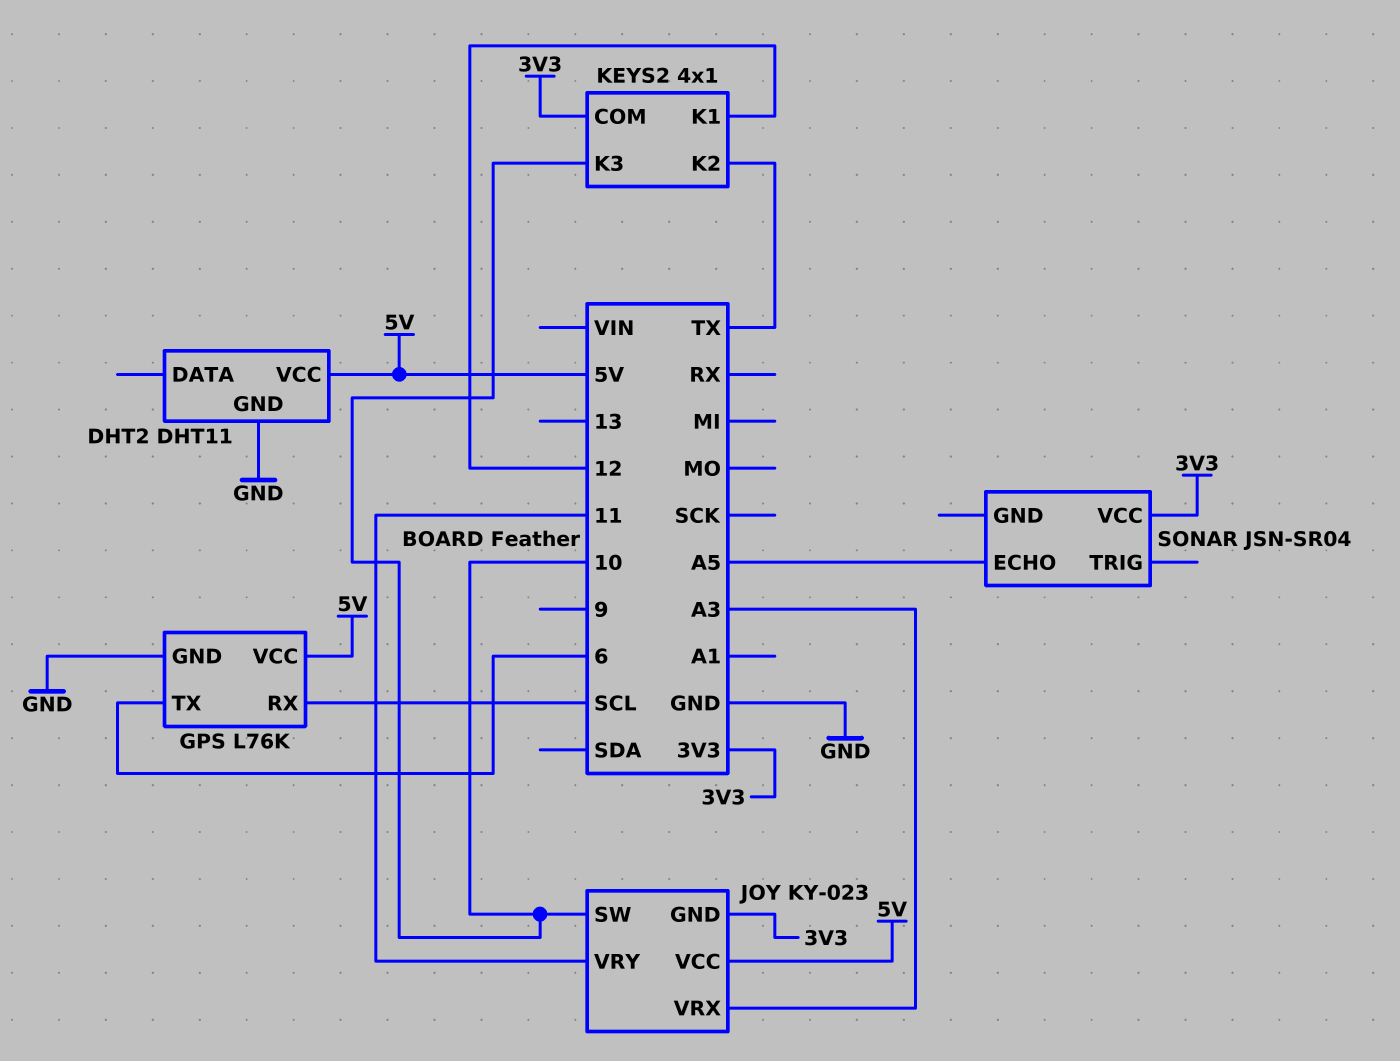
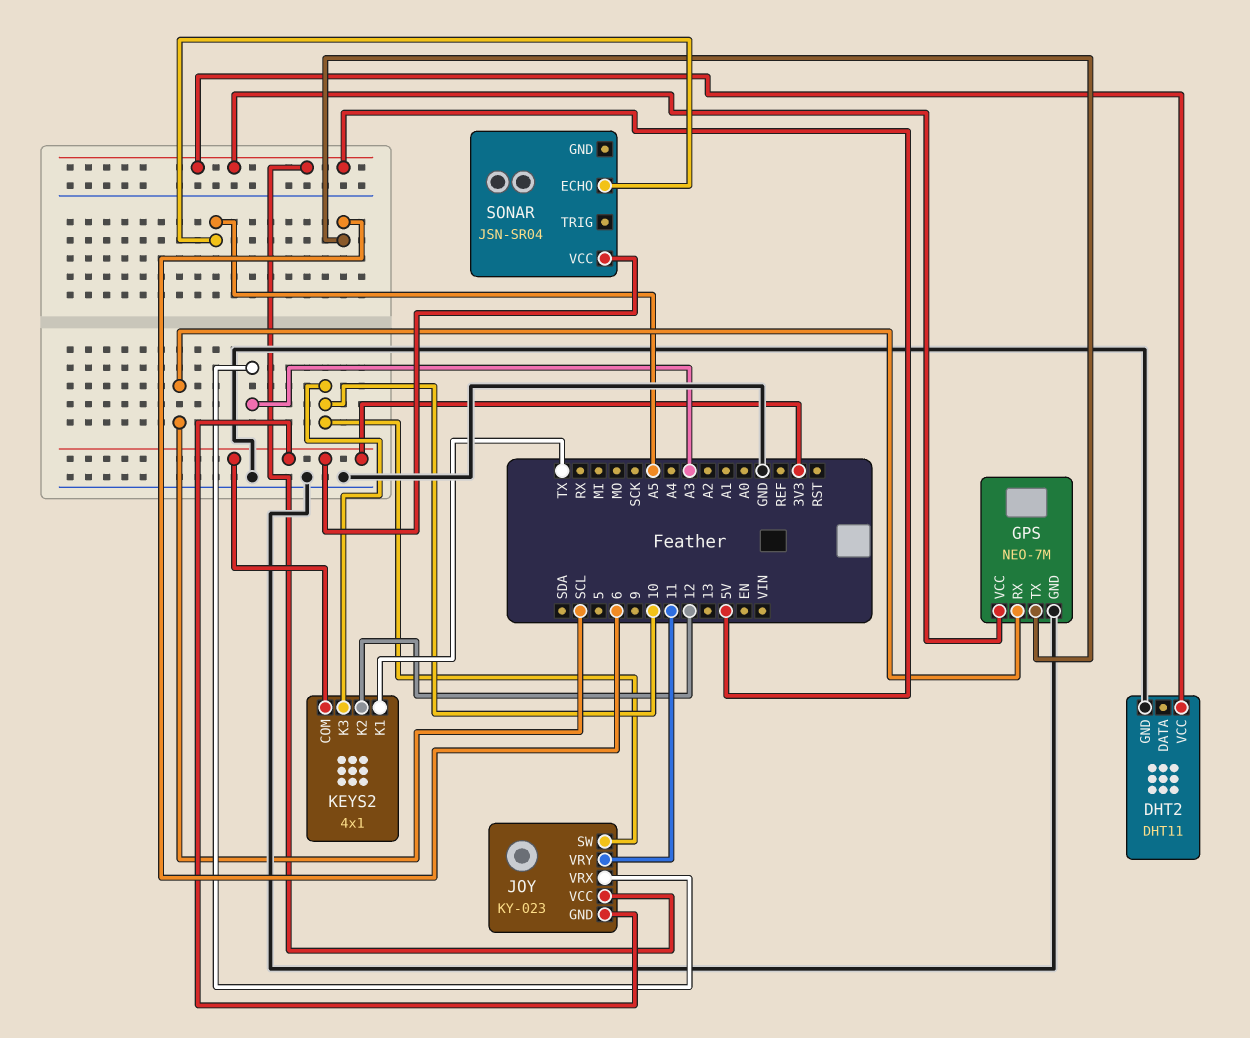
GPS: L76K -> NEO-7M
KEYS2 pin K1: 12 -> TX
KEYS2 pin K2: TX -> 12

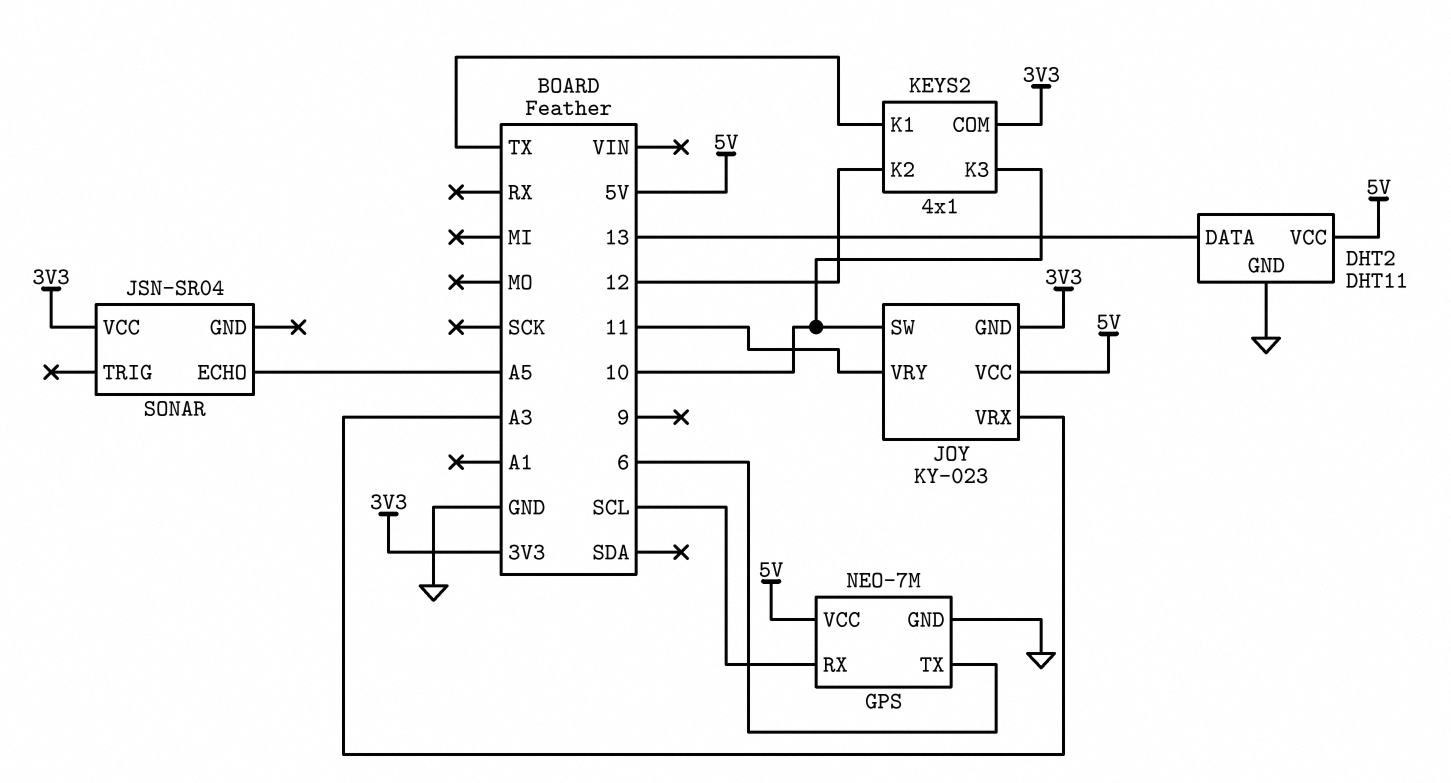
DHT2 pin DATA: none -> 13

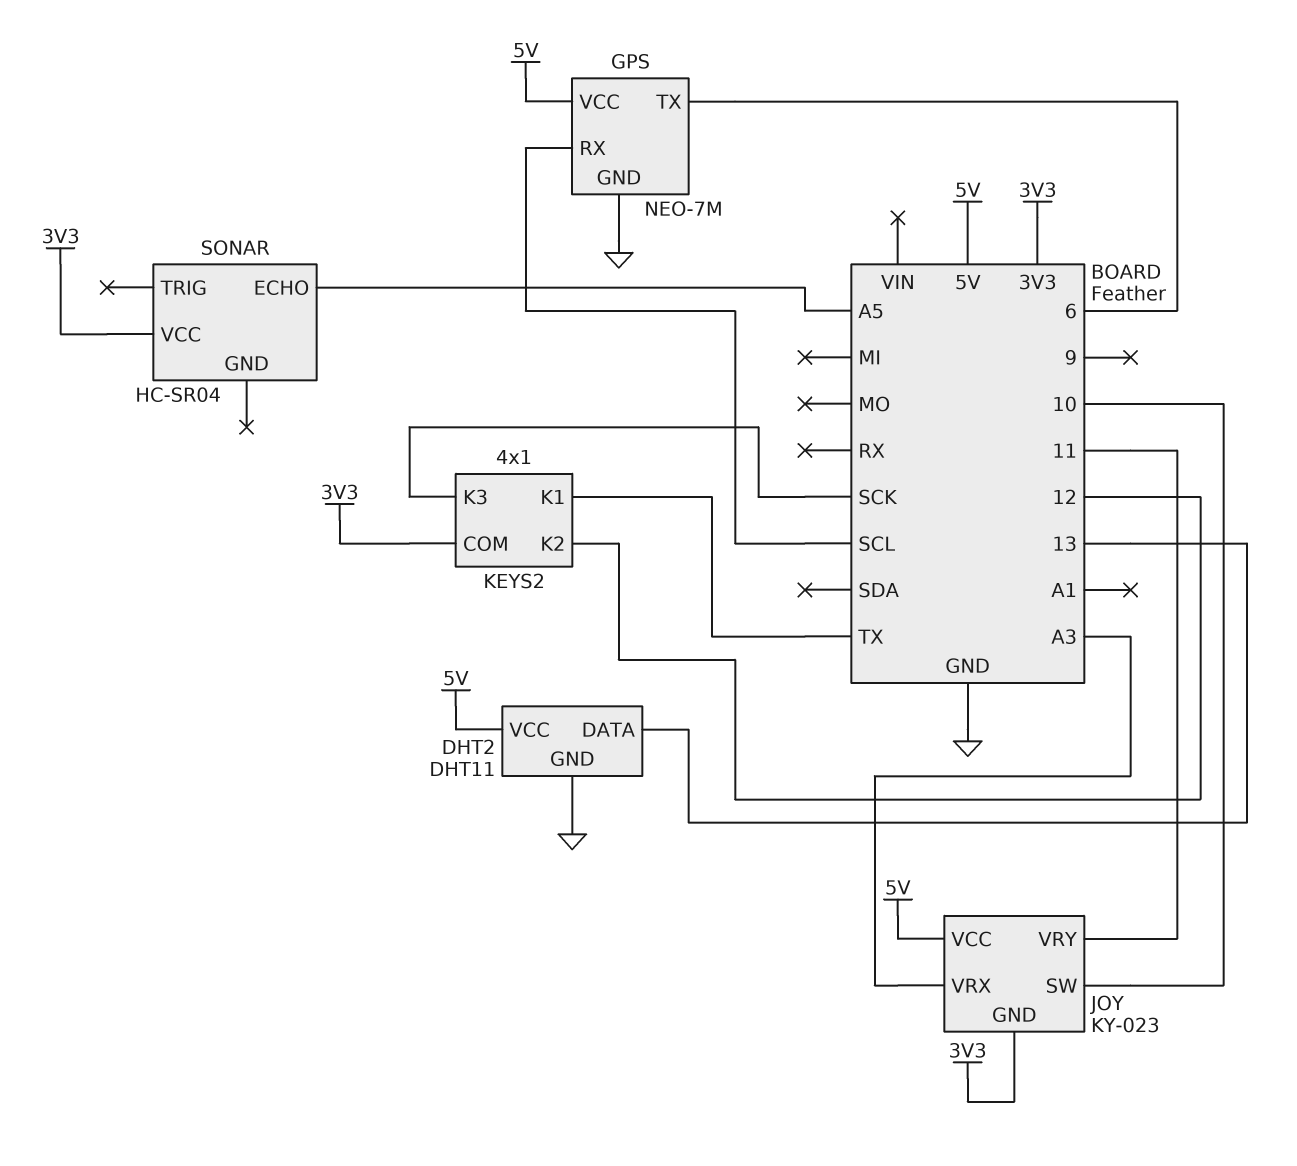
KEYS2 pin K3: 10 -> SCK
SONAR: JSN-SR04 -> HC-SR04

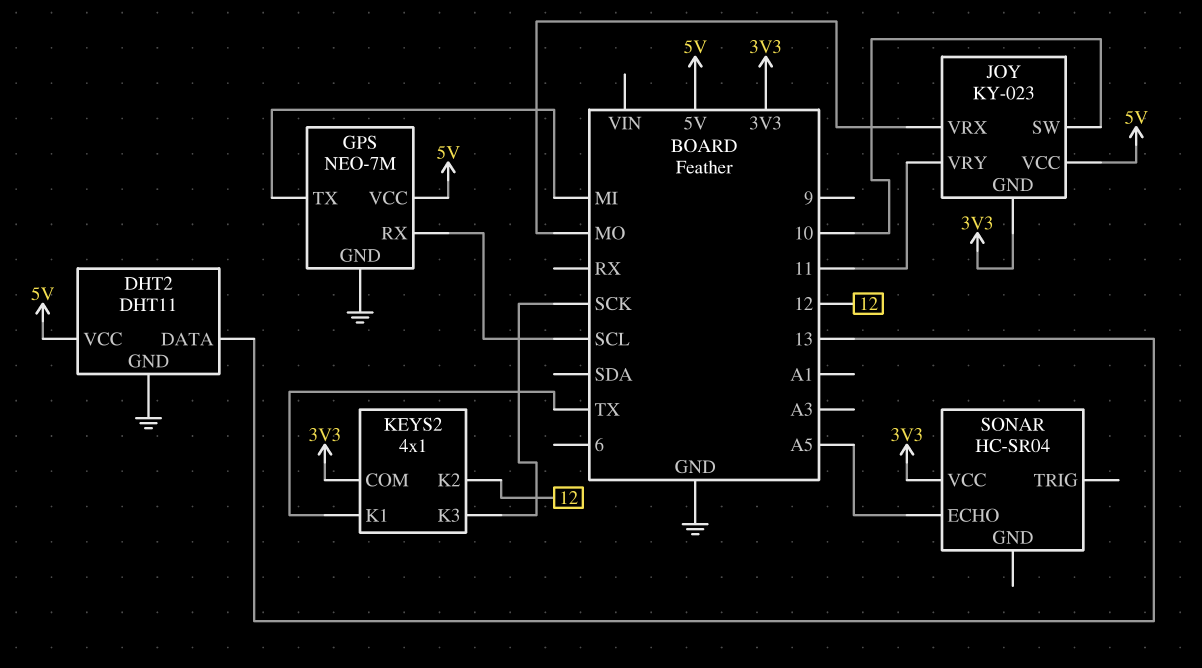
GPS pin TX: 6 -> MI
JOY pin VRX: A3 -> MO

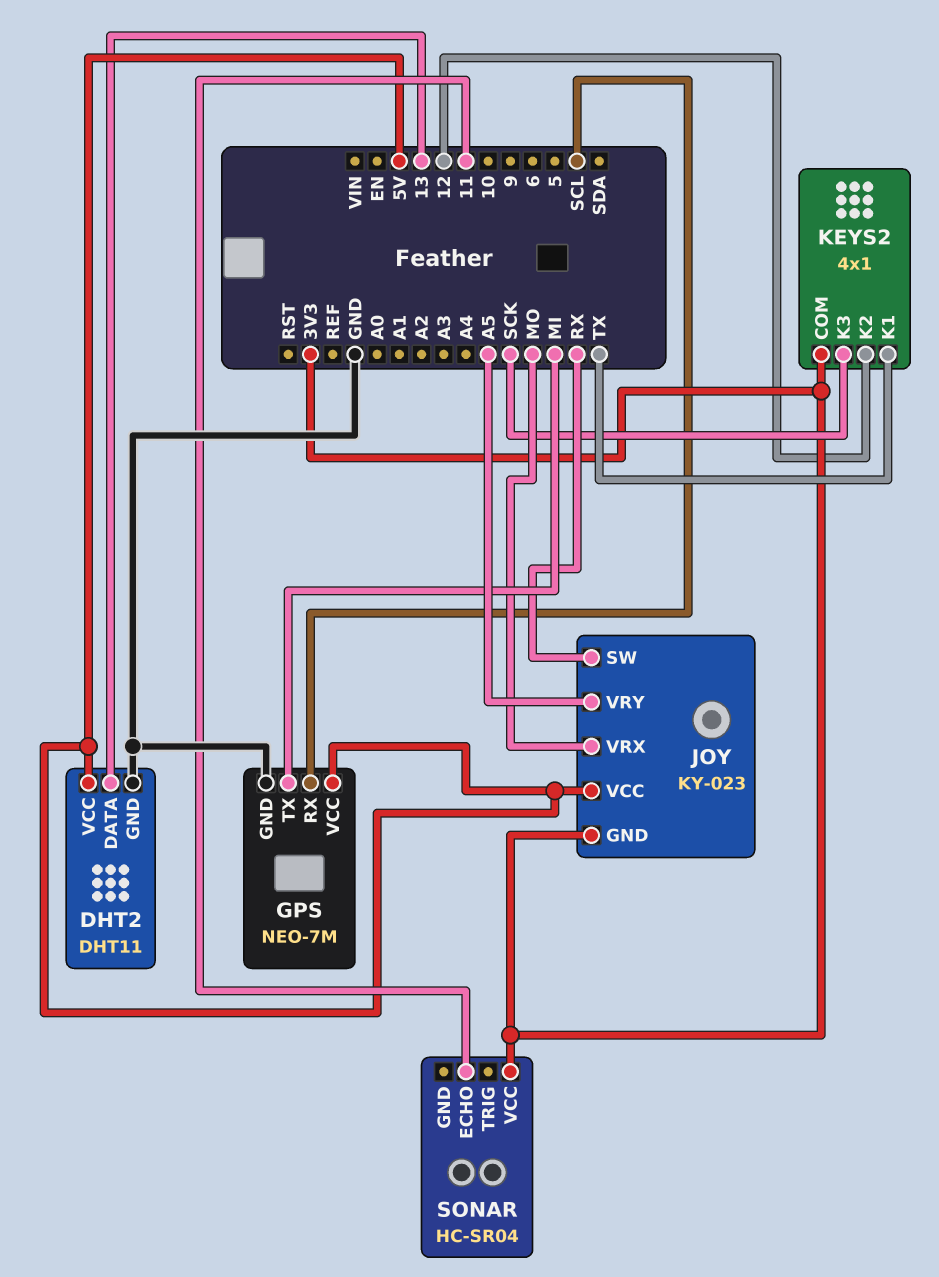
JOY pin SW: 10 -> RX
JOY pin VRY: 11 -> A5
SONAR pin ECHO: A5 -> 11

